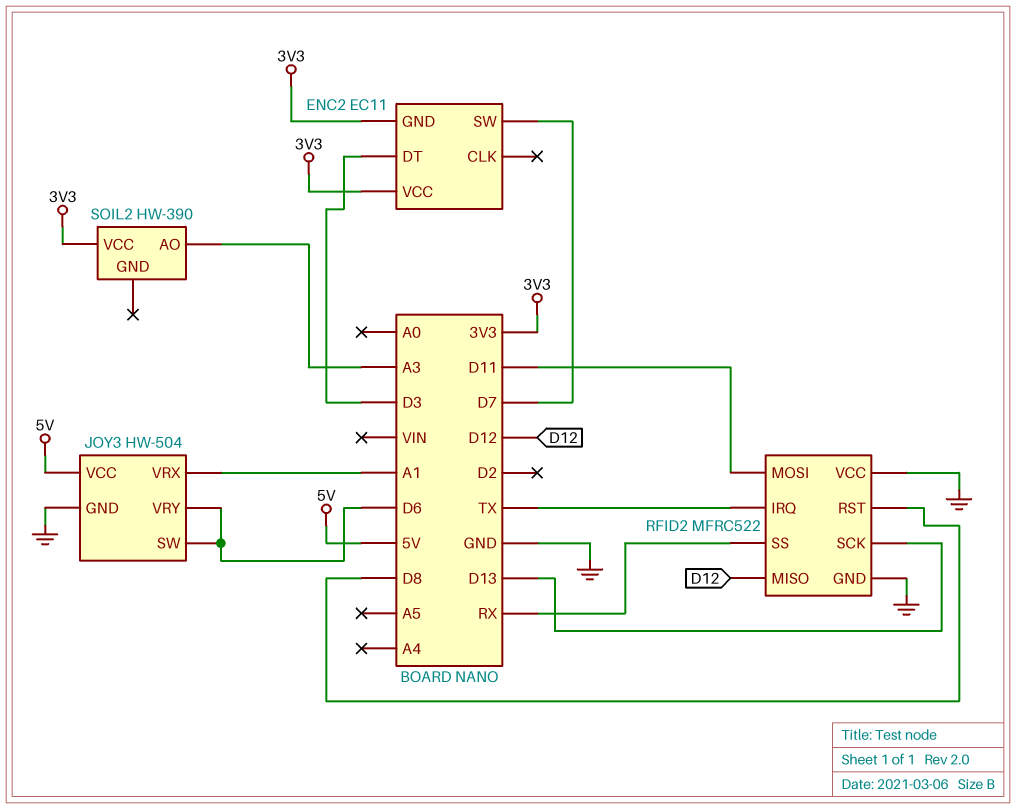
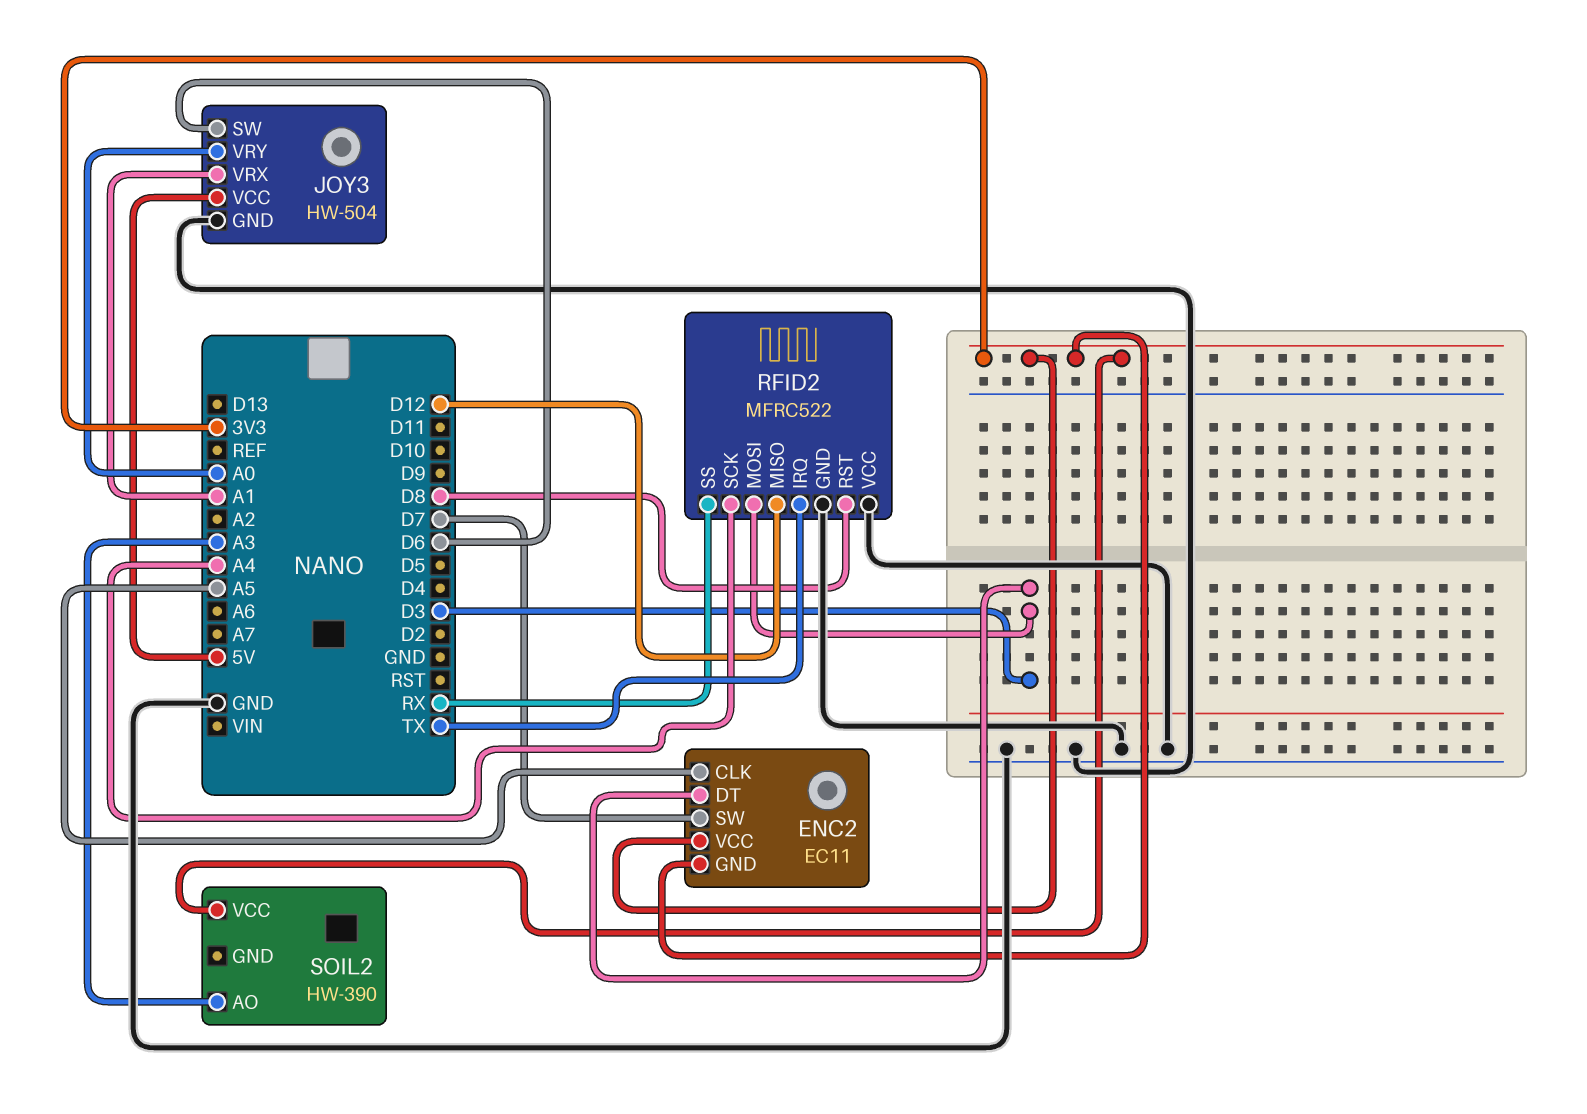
ENC2 pin CLK: none -> A5
JOY3 pin VRY: D6 -> A0
RFID2 pin MOSI: D11 -> D3
RFID2 pin SCK: D13 -> A4

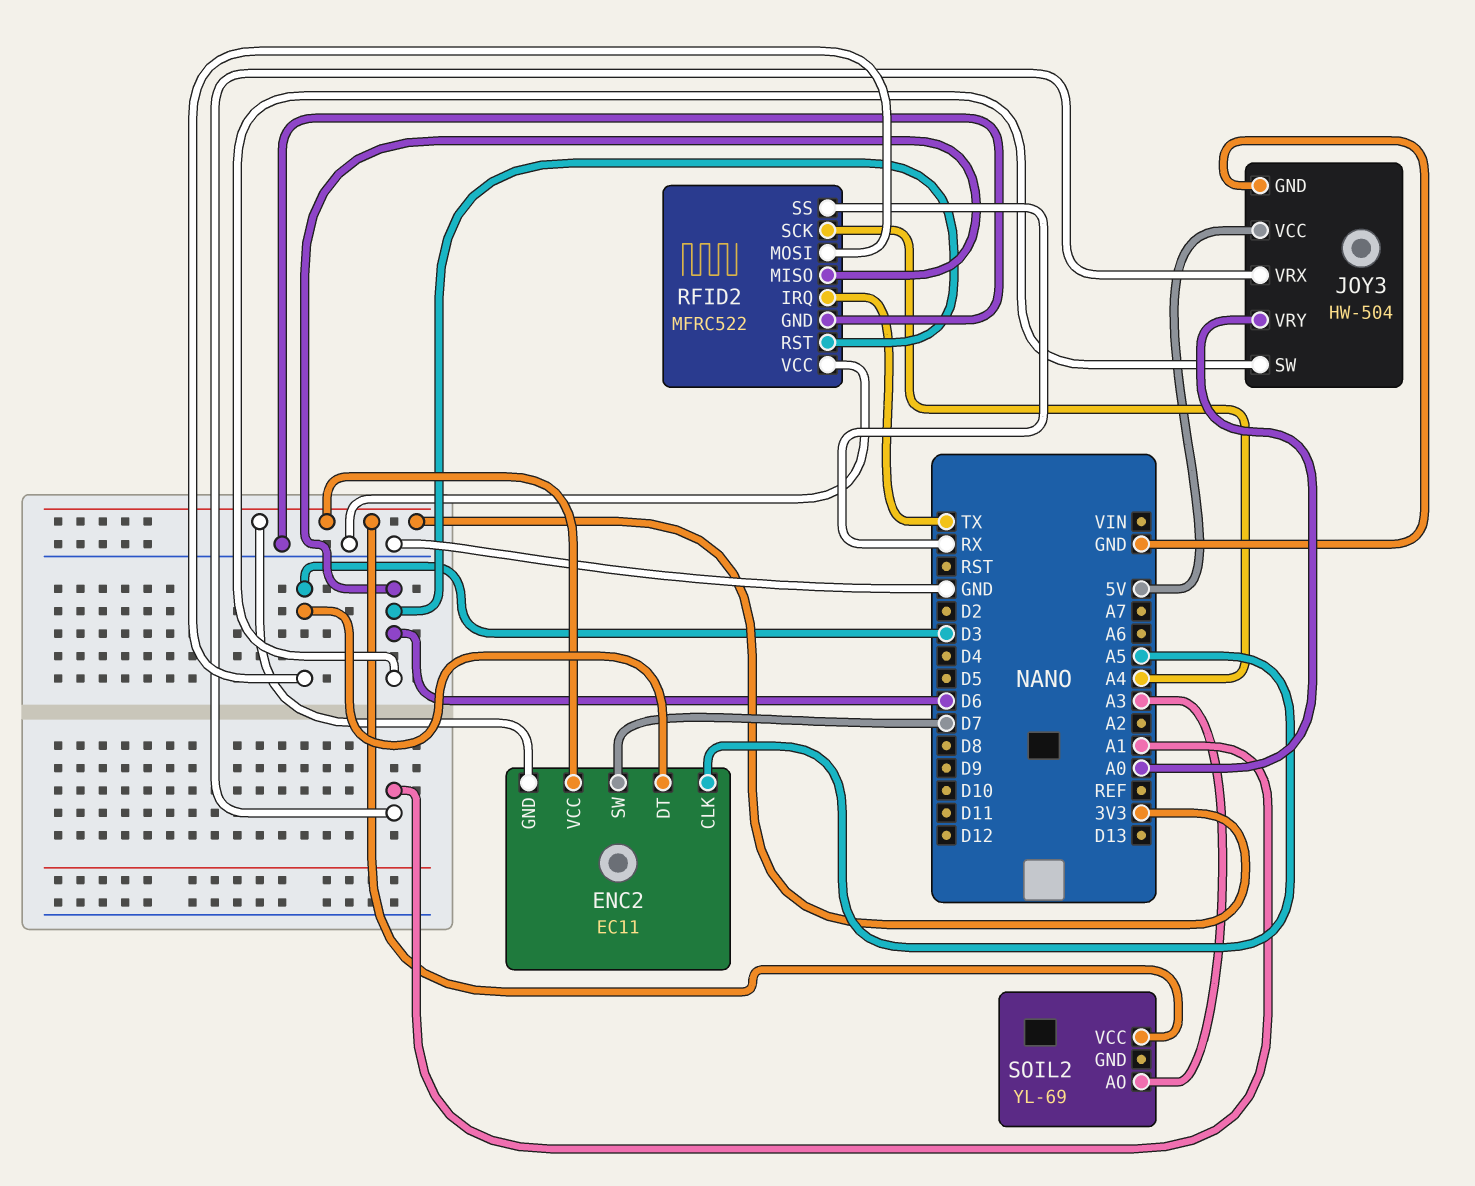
RFID2 pin MISO: D12 -> D6
RFID2 pin RST: D8 -> D6
SOIL2: HW-390 -> YL-69

